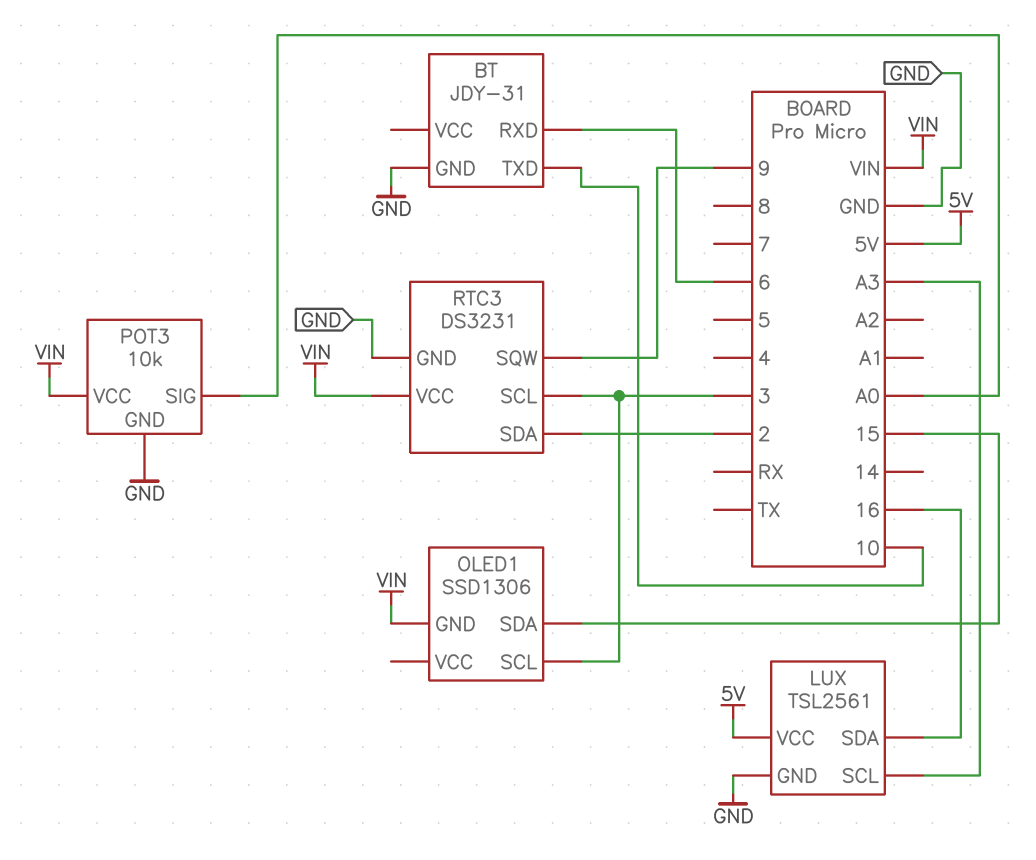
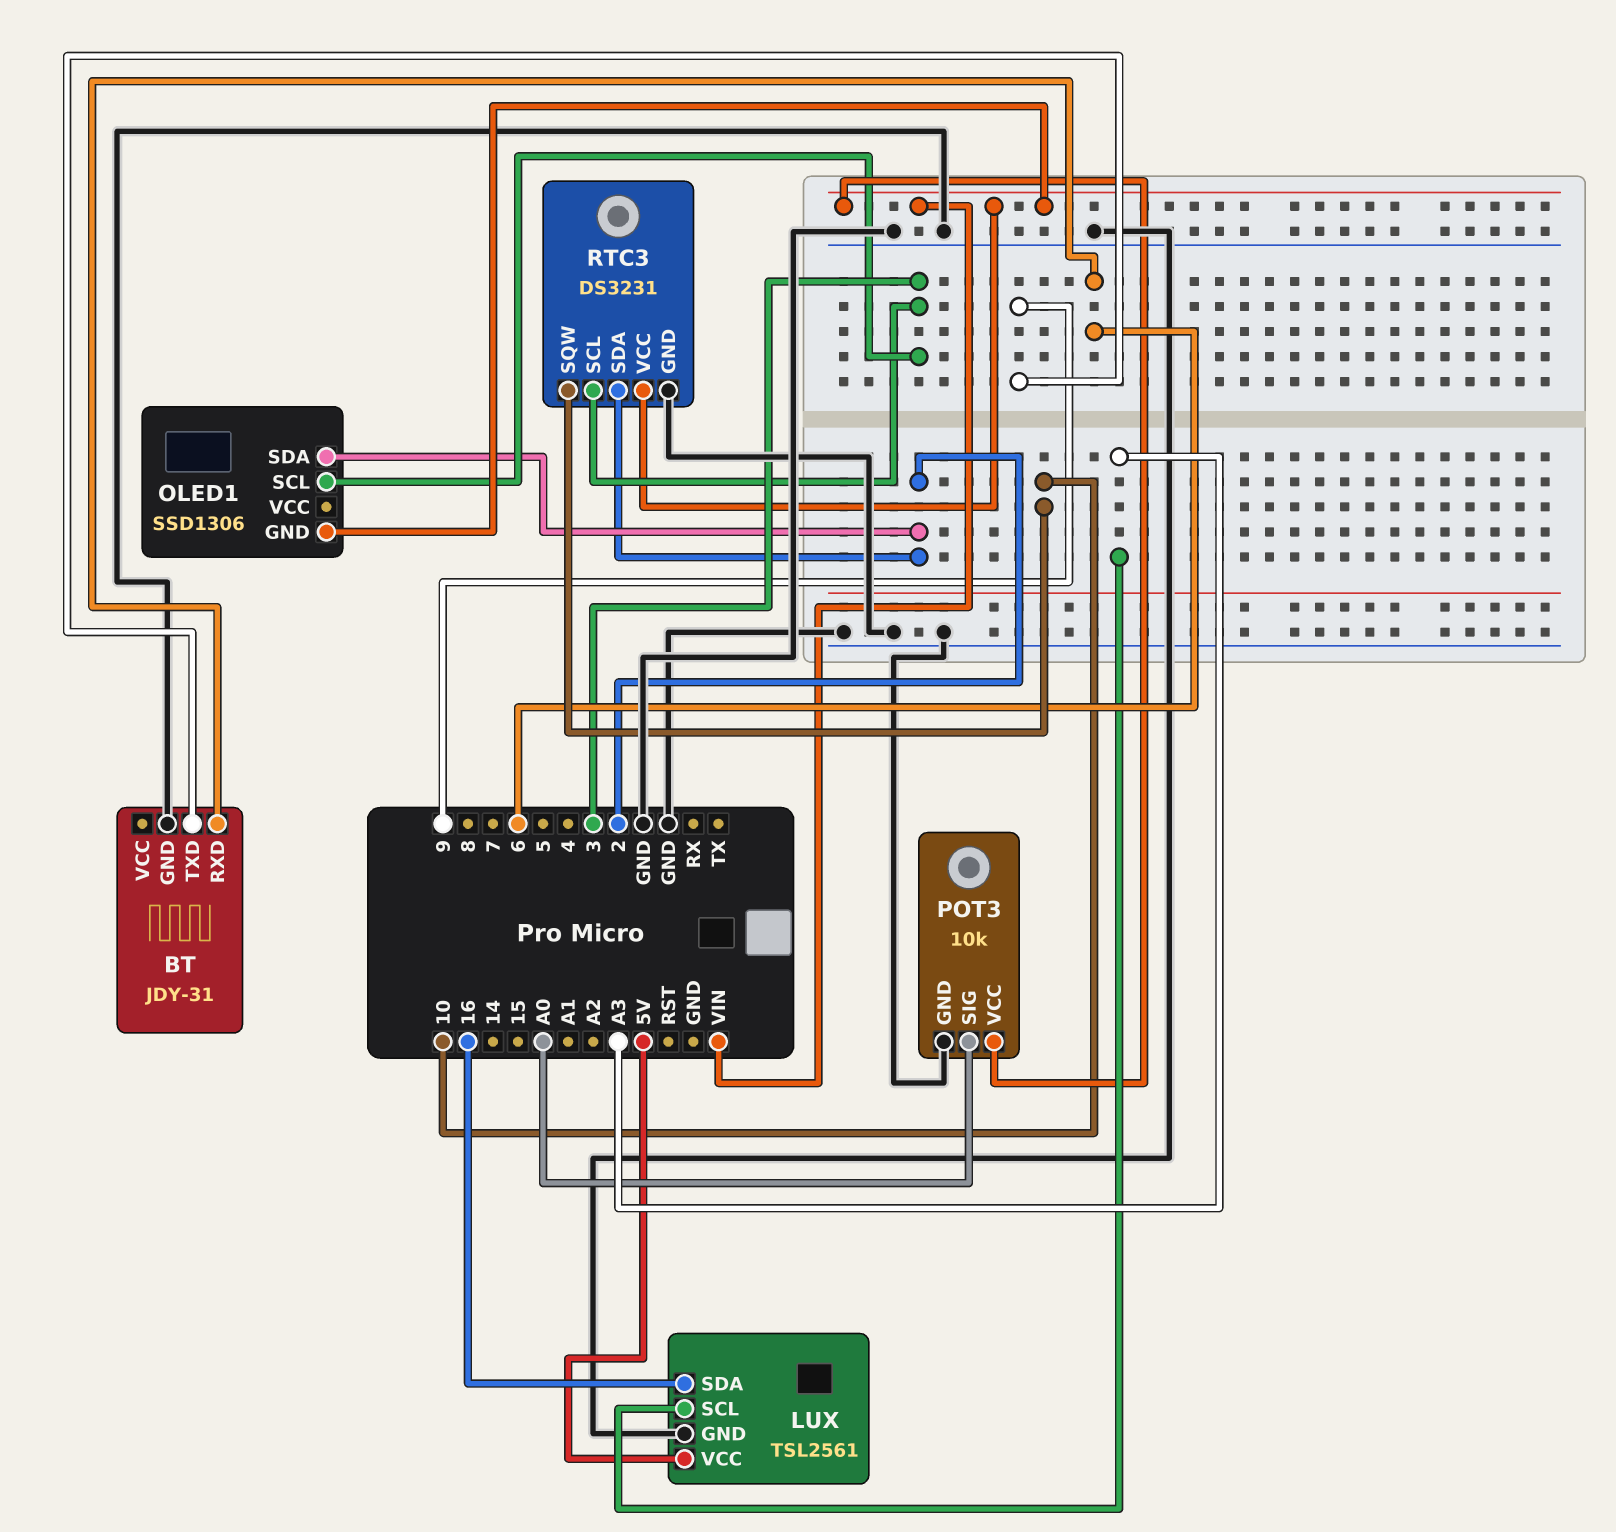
BT pin TXD: 10 -> 9
OLED1 pin SDA: 15 -> 2
RTC3 pin SQW: 9 -> 10

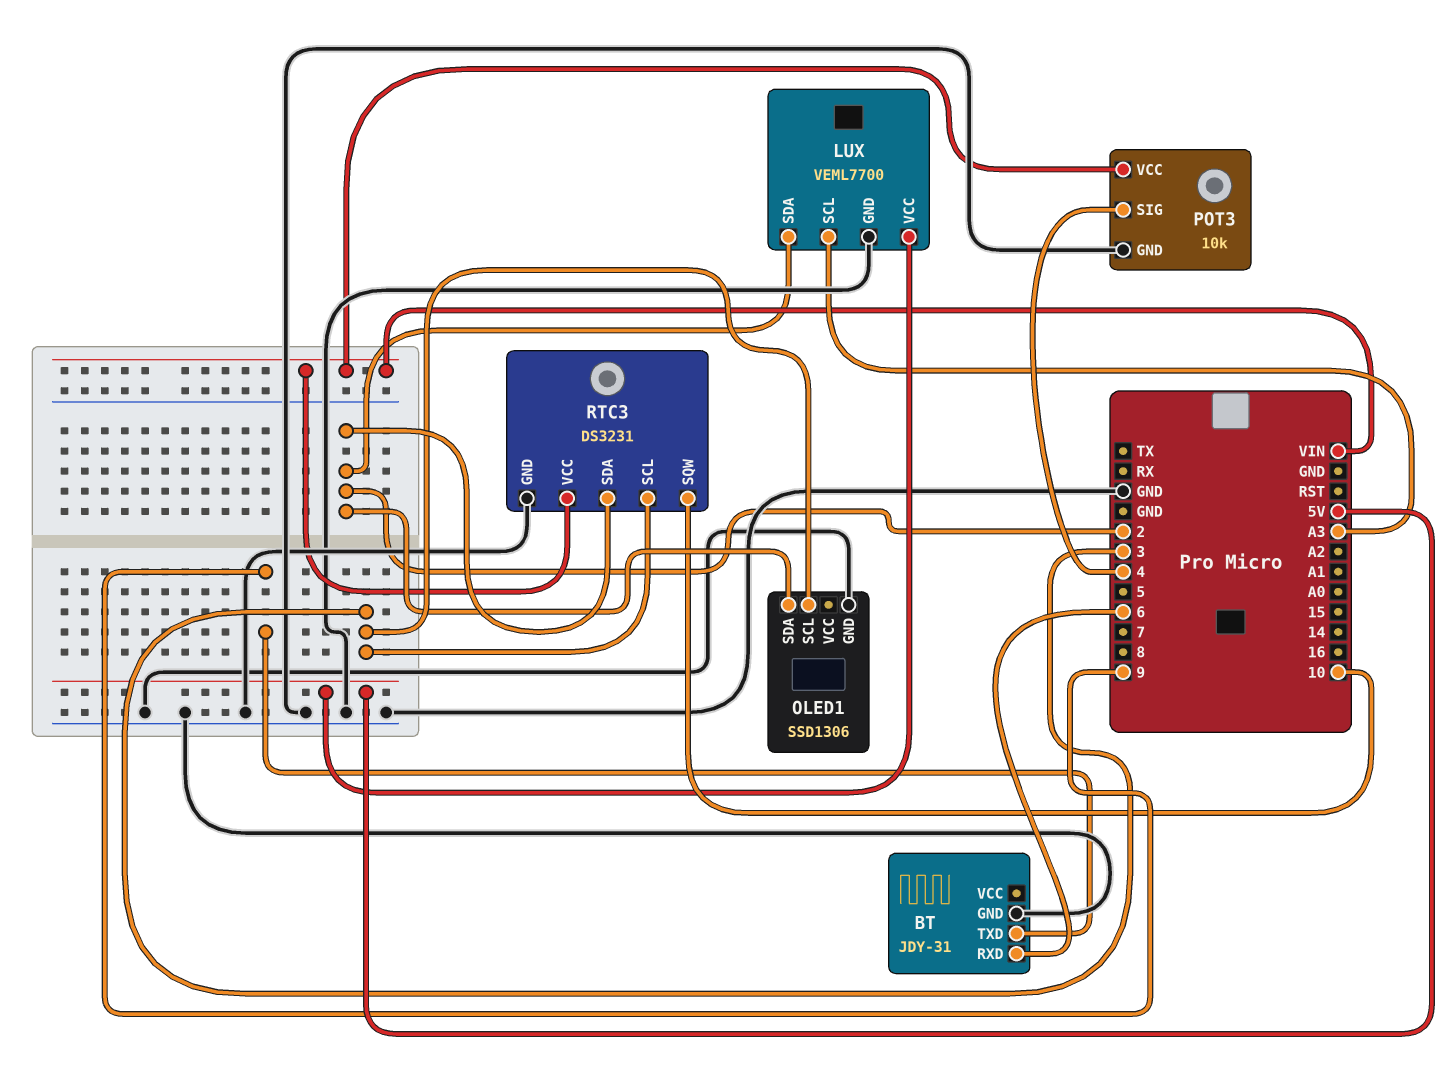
LUX: TSL2561 -> VEML7700
LUX pin SDA: 16 -> 2
OLED1 pin GND: VIN -> GND
POT3 pin SIG: A0 -> 4

